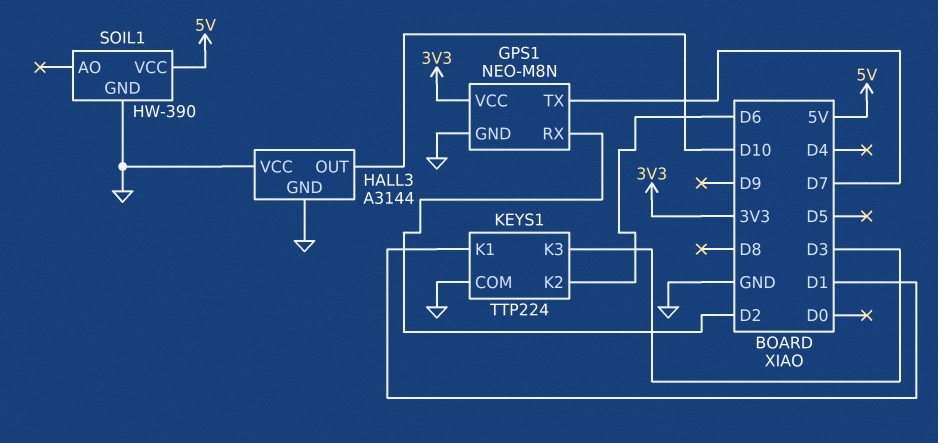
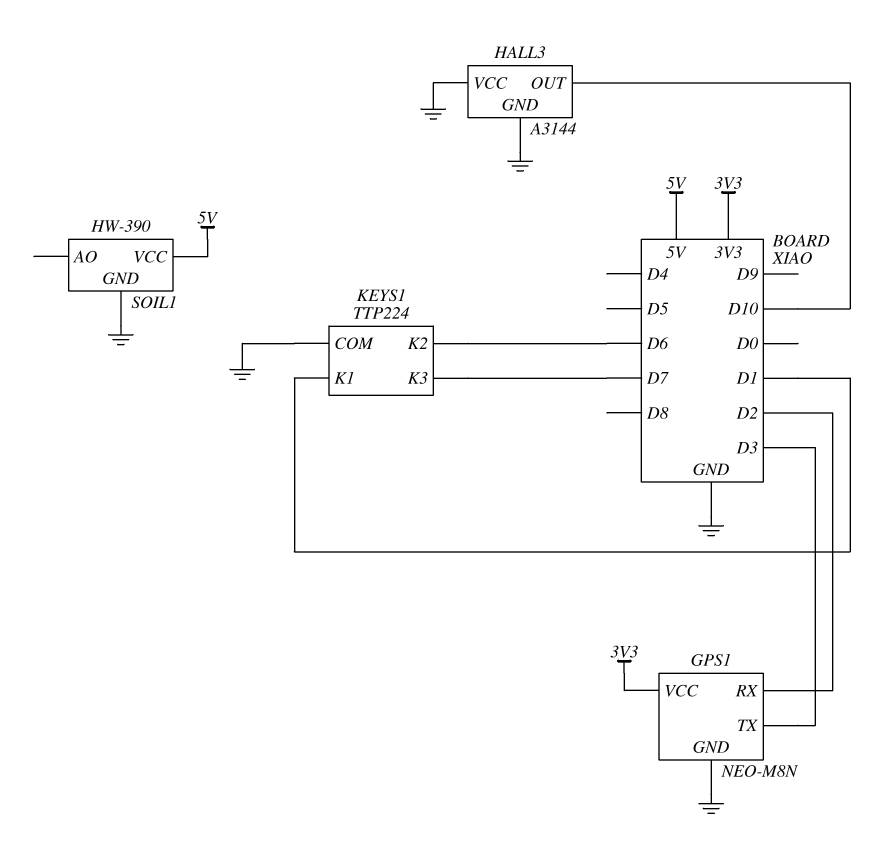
GPS1 pin TX: D7 -> D3
KEYS1 pin K3: D3 -> D7

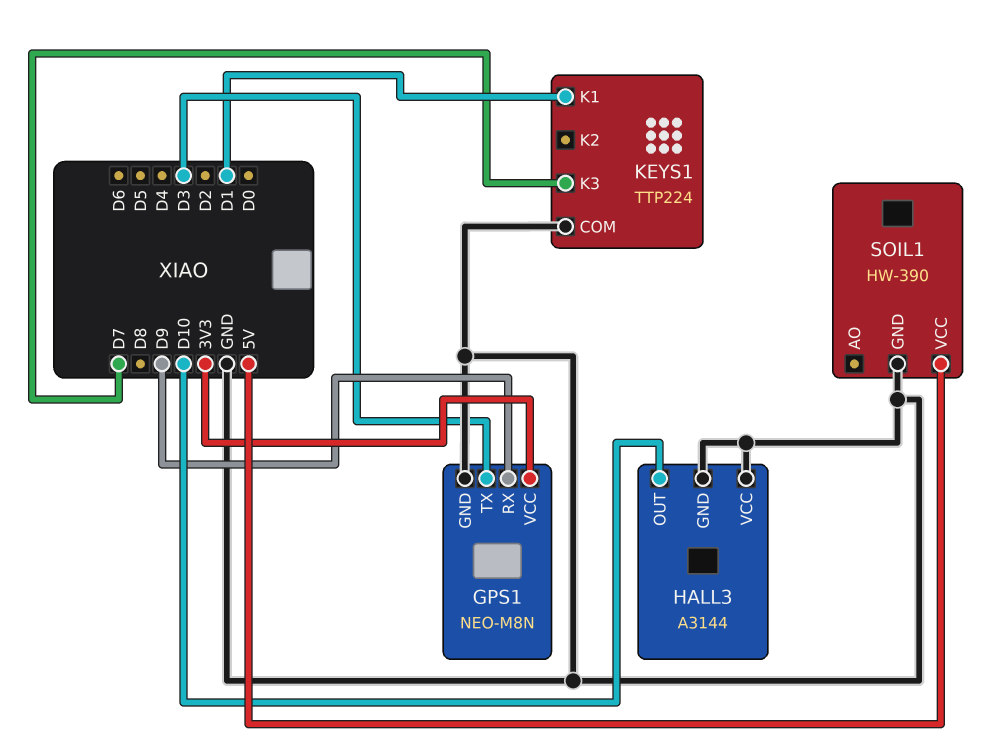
GPS1 pin RX: D2 -> D9
KEYS1 pin K2: D6 -> none

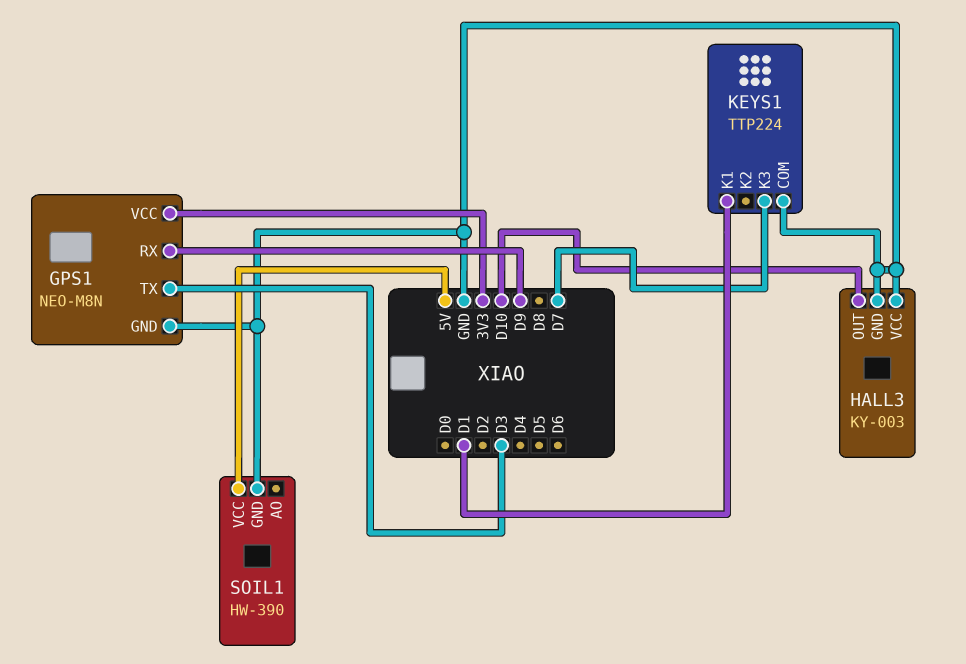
HALL3: A3144 -> KY-003

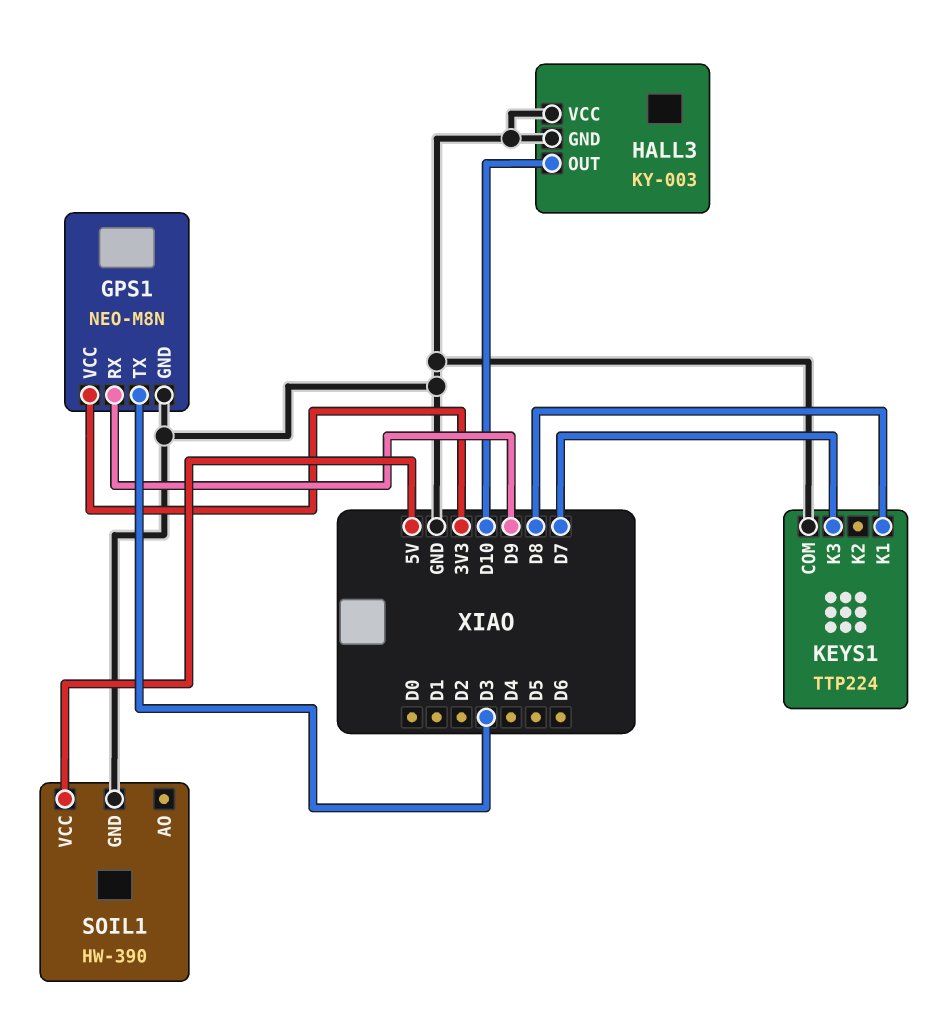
KEYS1 pin K1: D1 -> D8

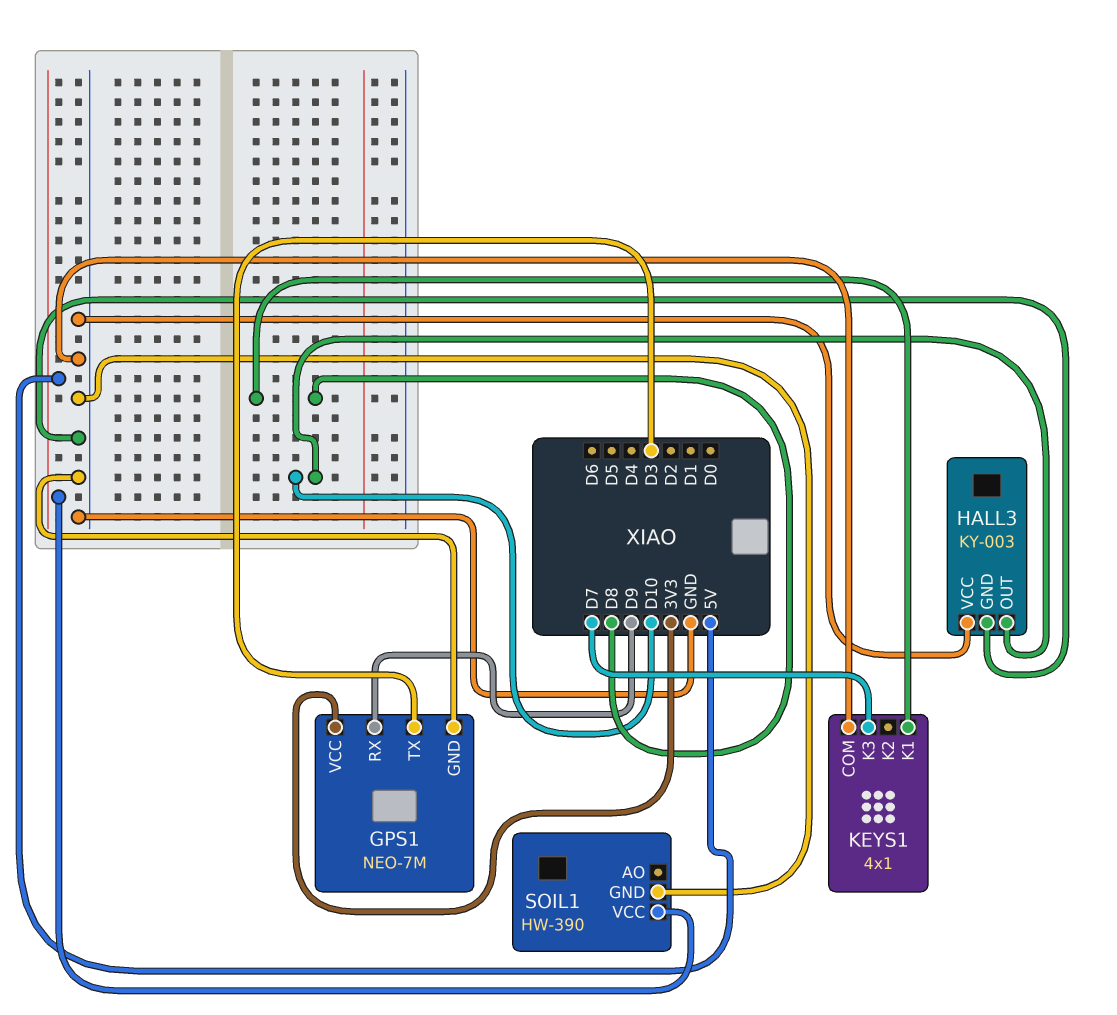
GPS1: NEO-M8N -> NEO-7M
KEYS1: TTP224 -> 4x1

